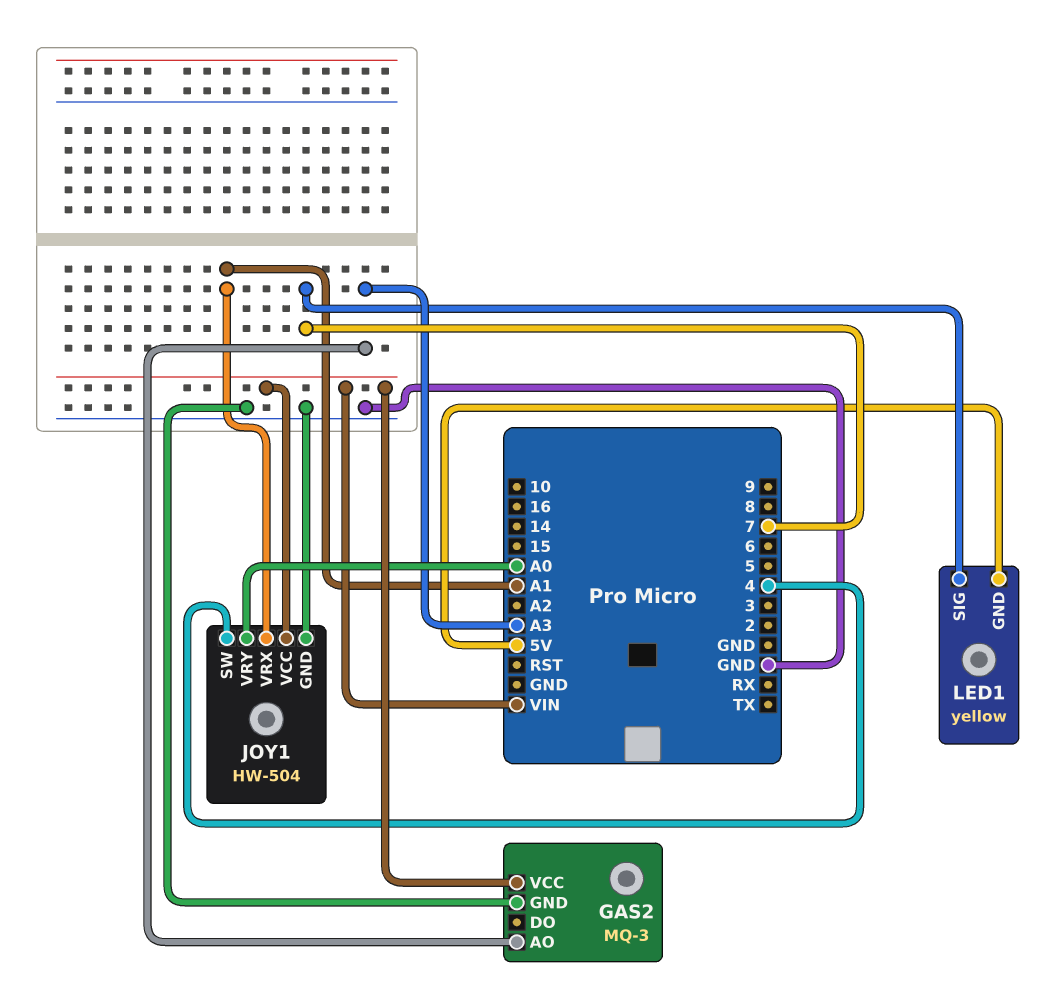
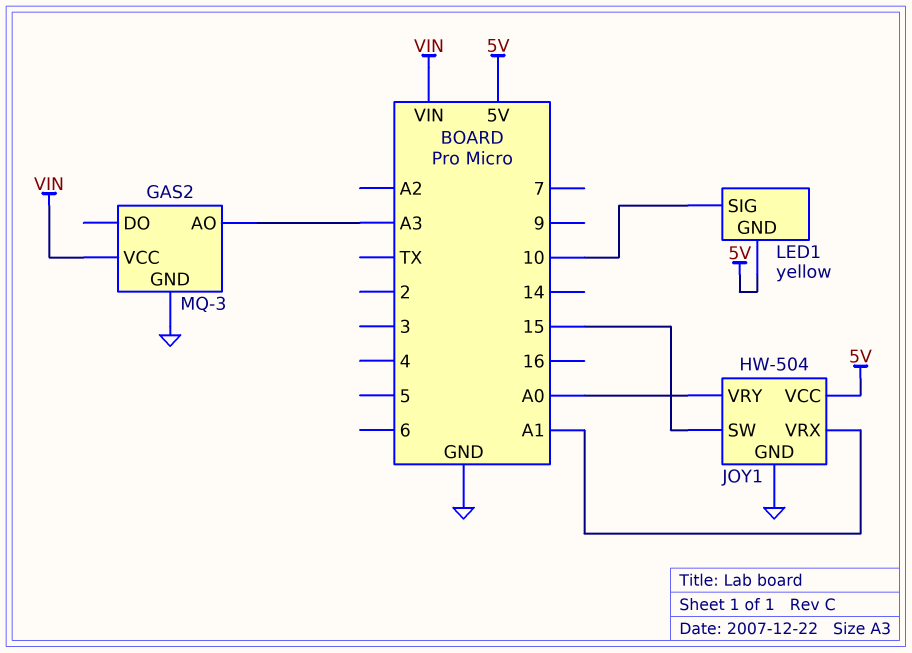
JOY1 pin SW: 4 -> 15
JOY1 pin VCC: VIN -> 5V
LED1 pin SIG: 7 -> 10

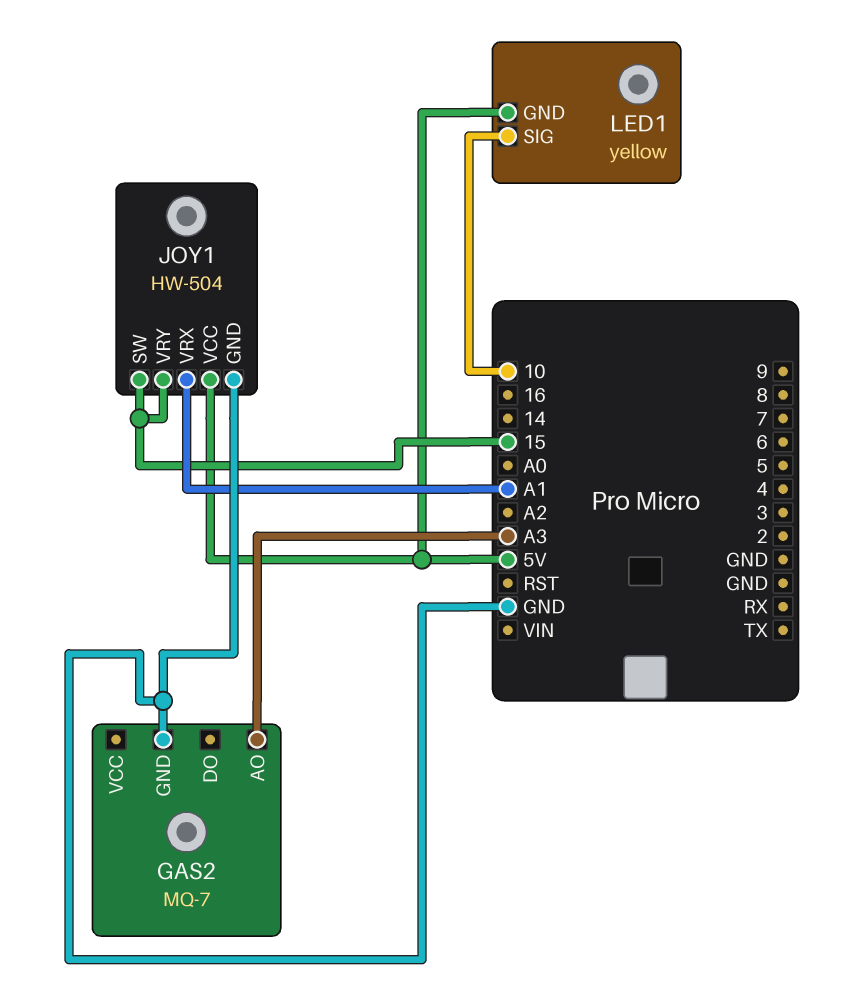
GAS2: MQ-3 -> MQ-7
GAS2 pin VCC: VIN -> none
JOY1 pin VRY: A0 -> 15

